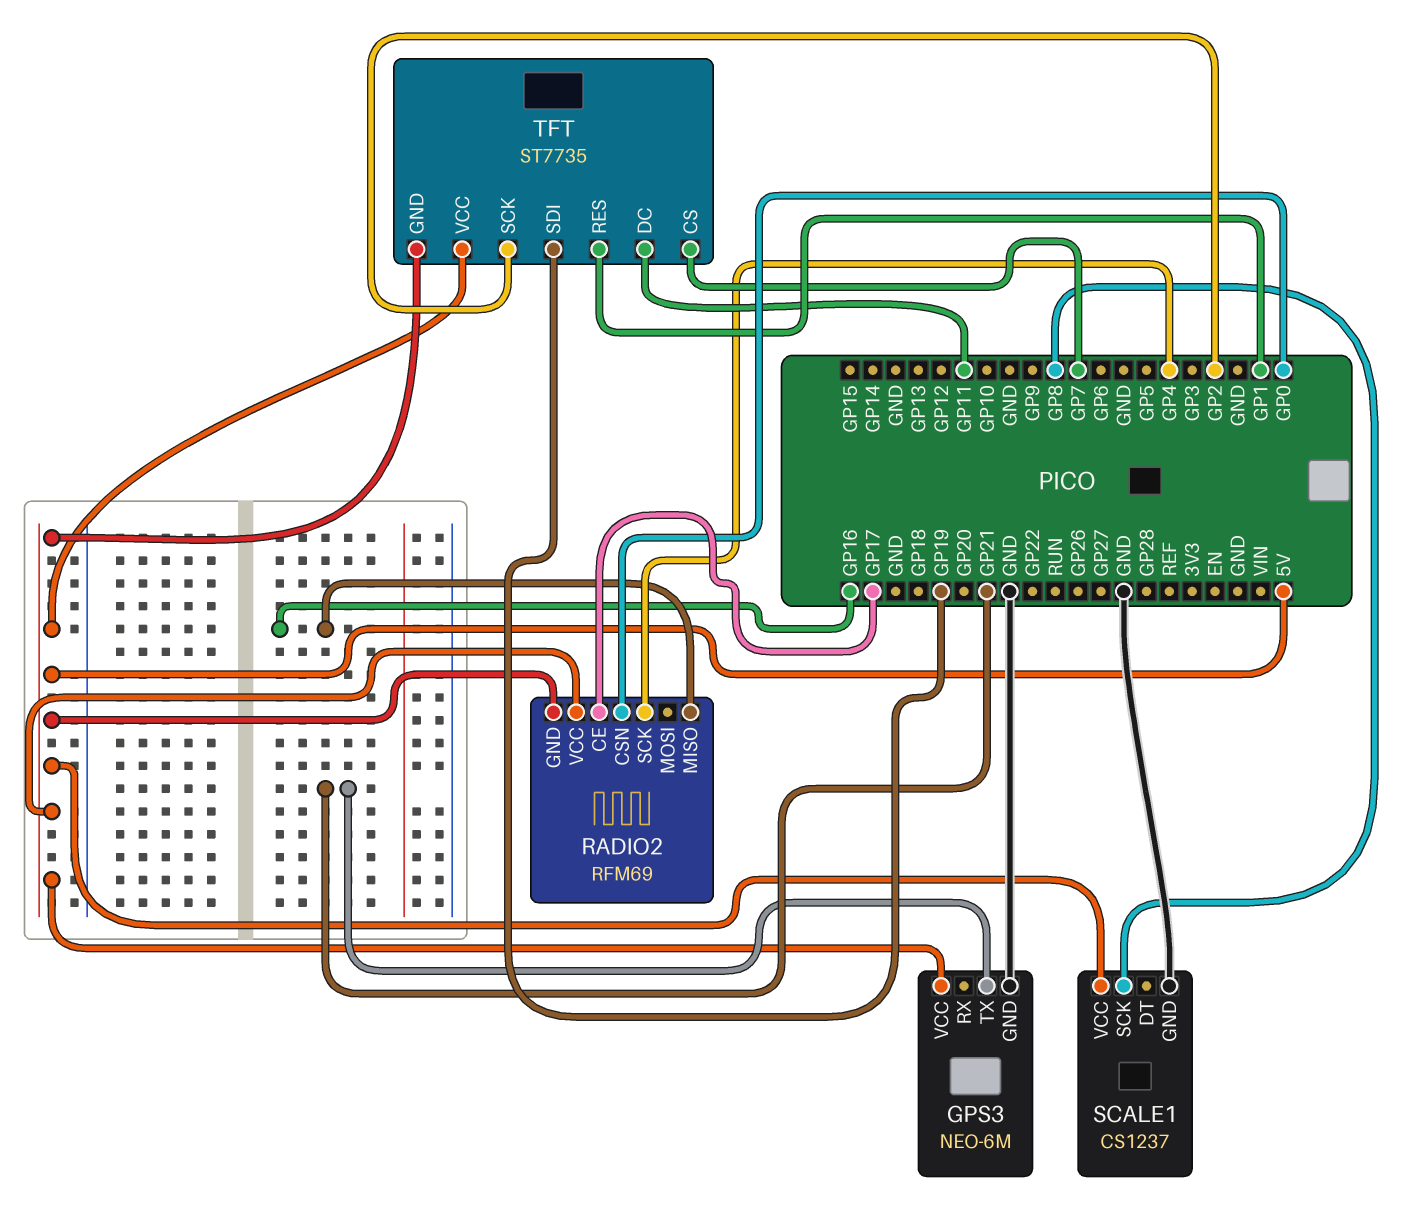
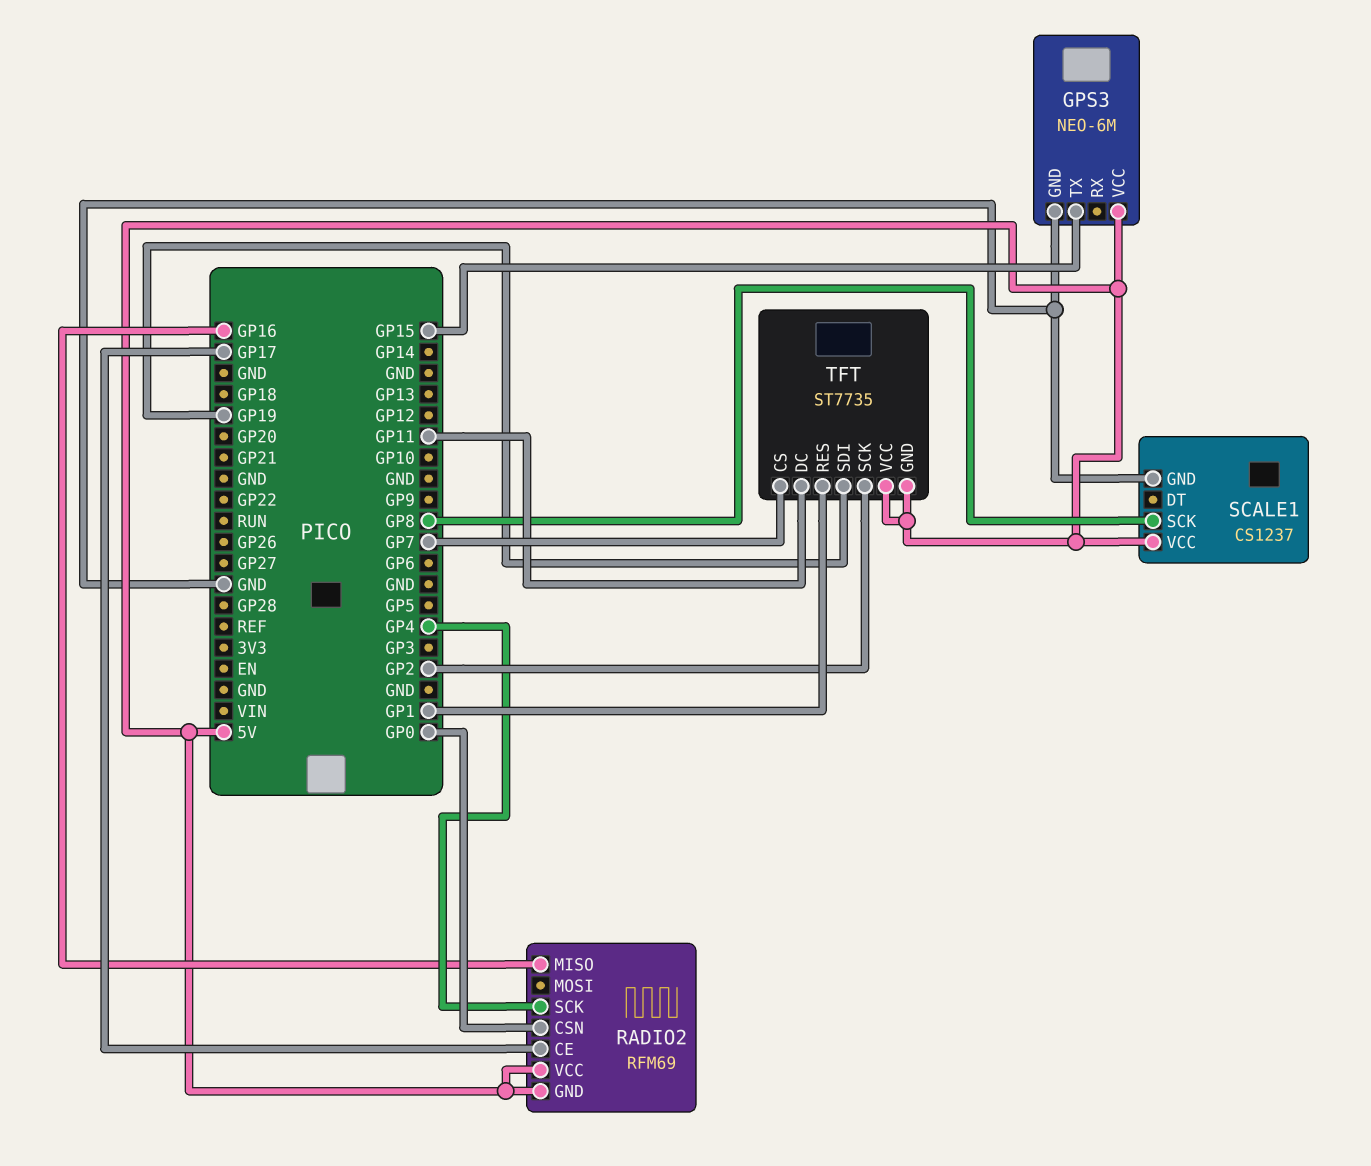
GPS3 pin TX: GP21 -> GP15

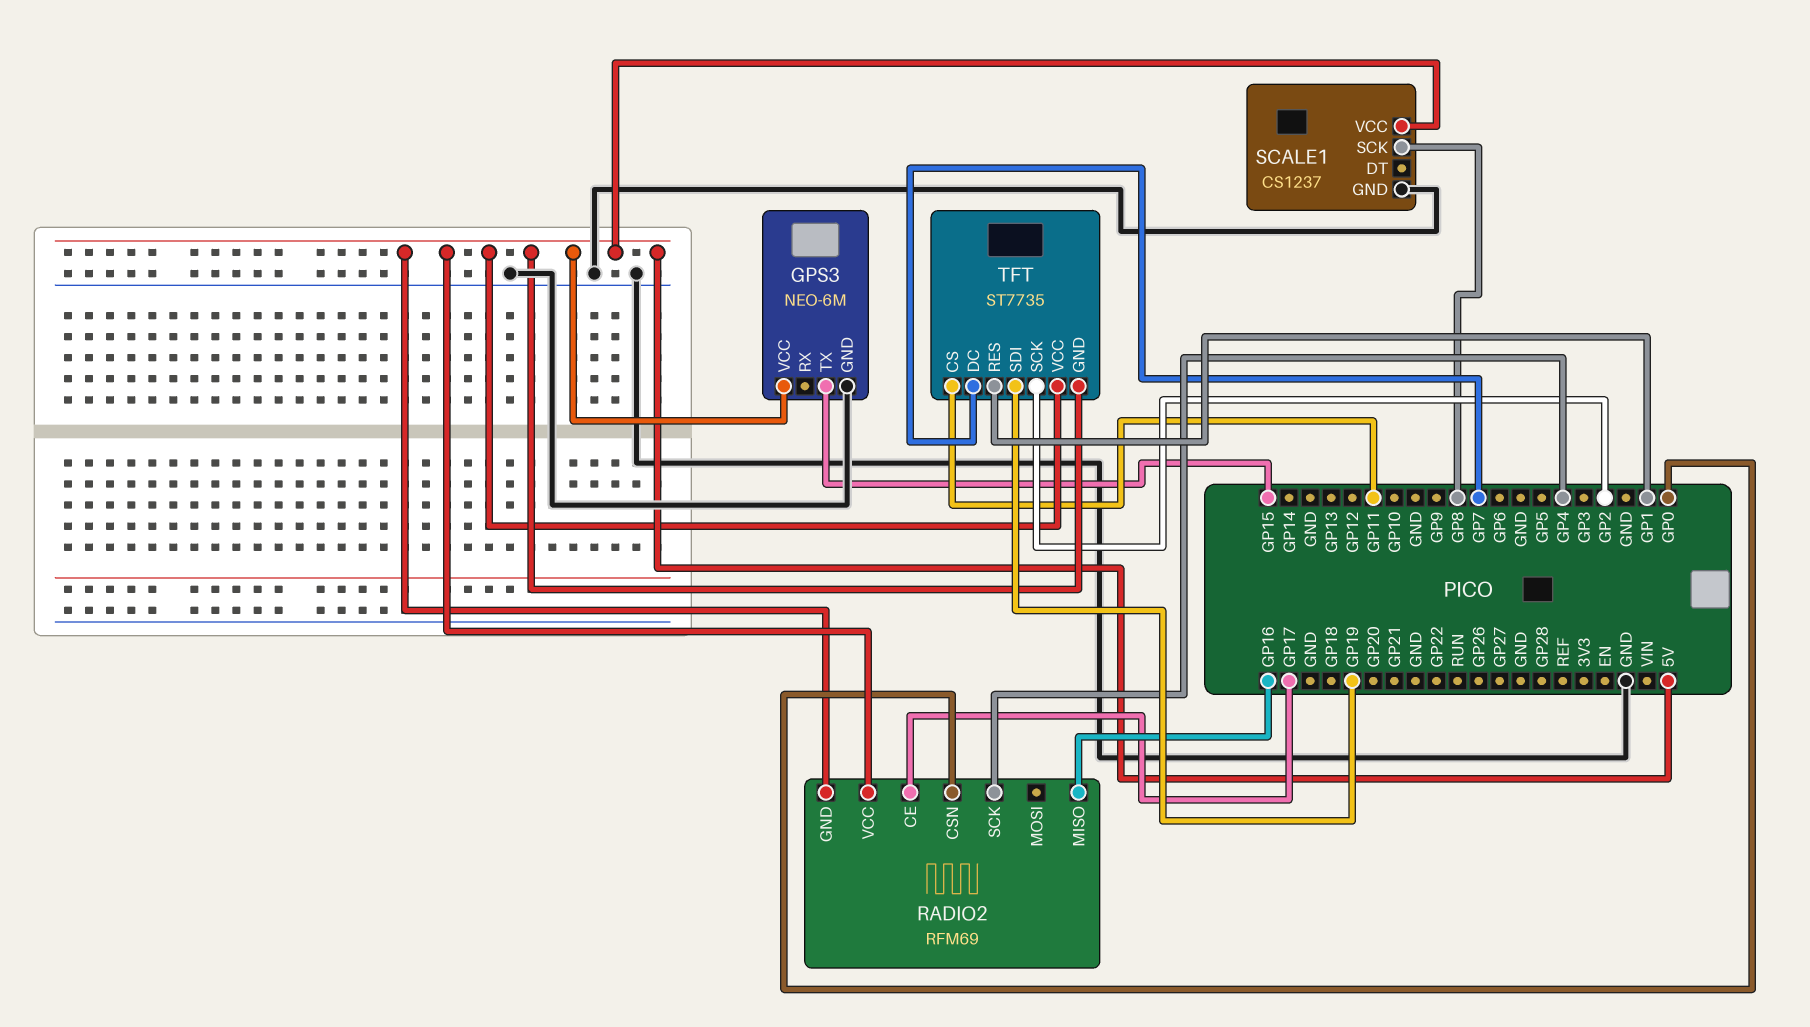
TFT pin CS: GP7 -> GP11
TFT pin DC: GP11 -> GP7

